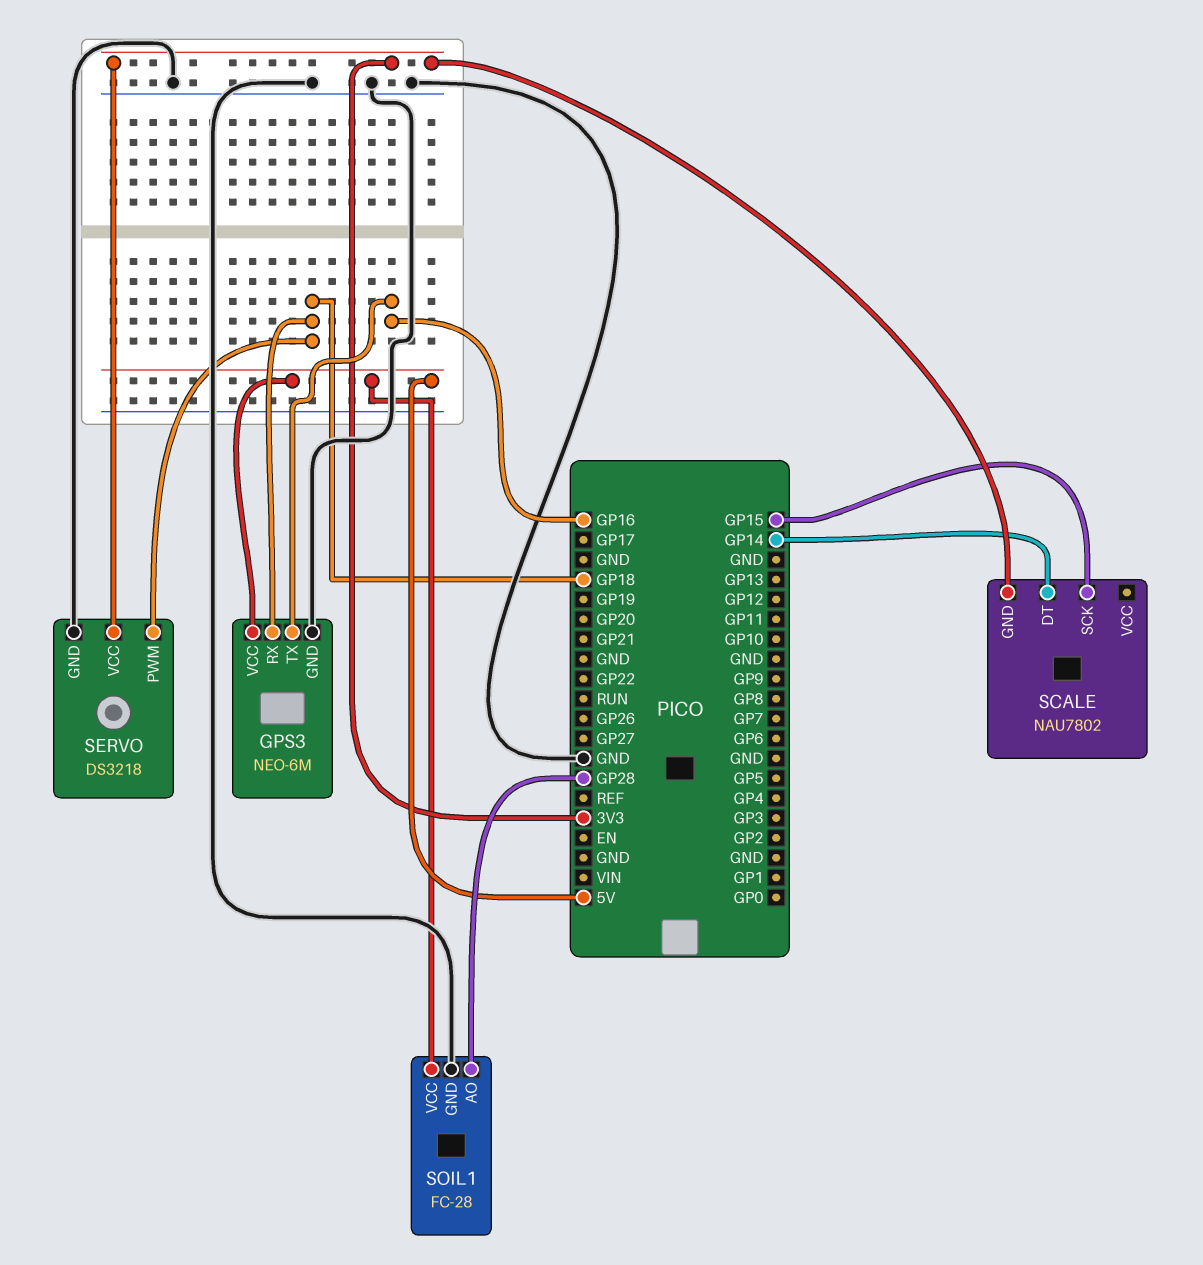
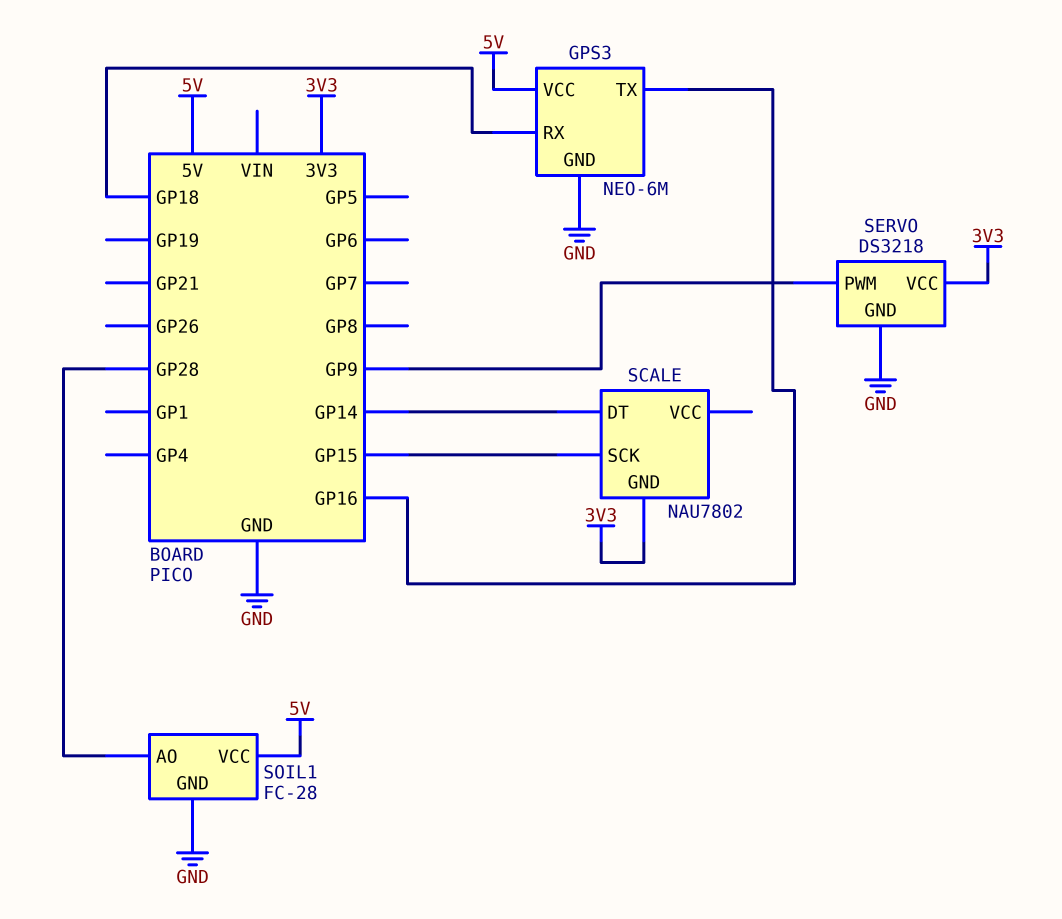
SERVO pin PWM: GP18 -> GP9

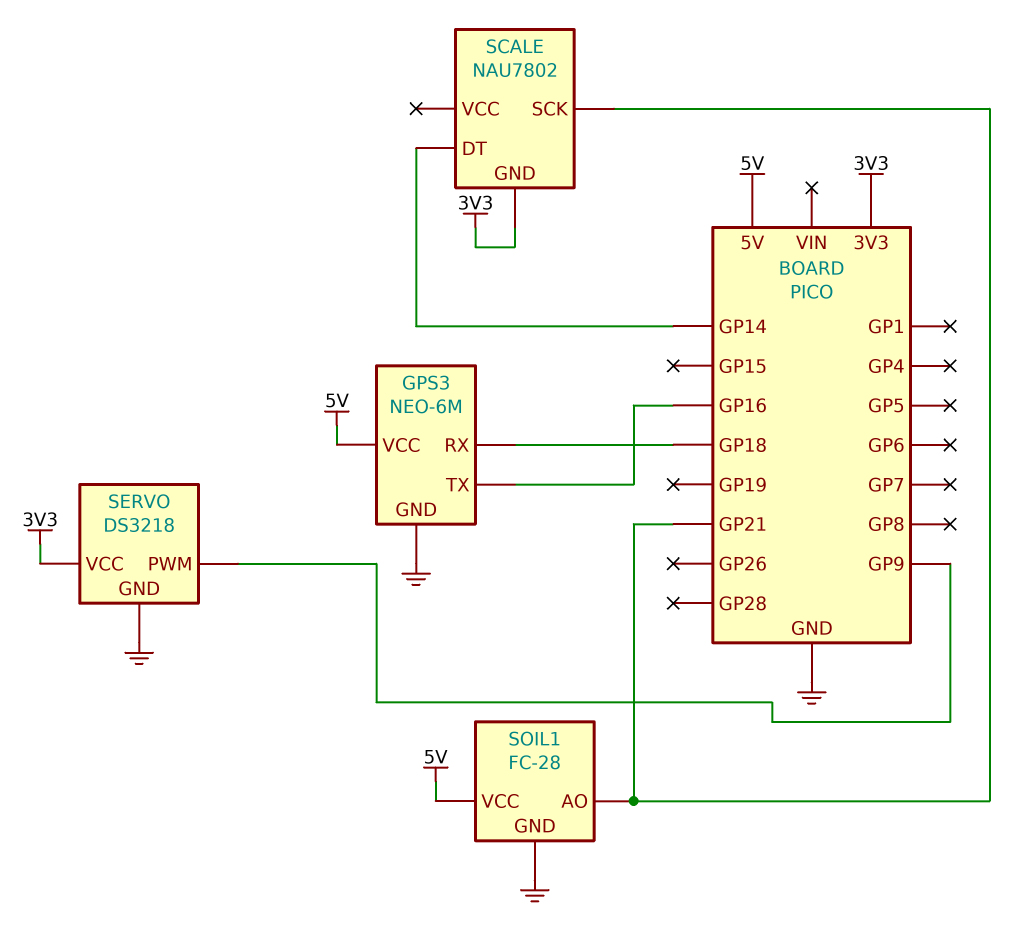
SCALE pin SCK: GP15 -> GP21
SOIL1 pin AO: GP28 -> GP21

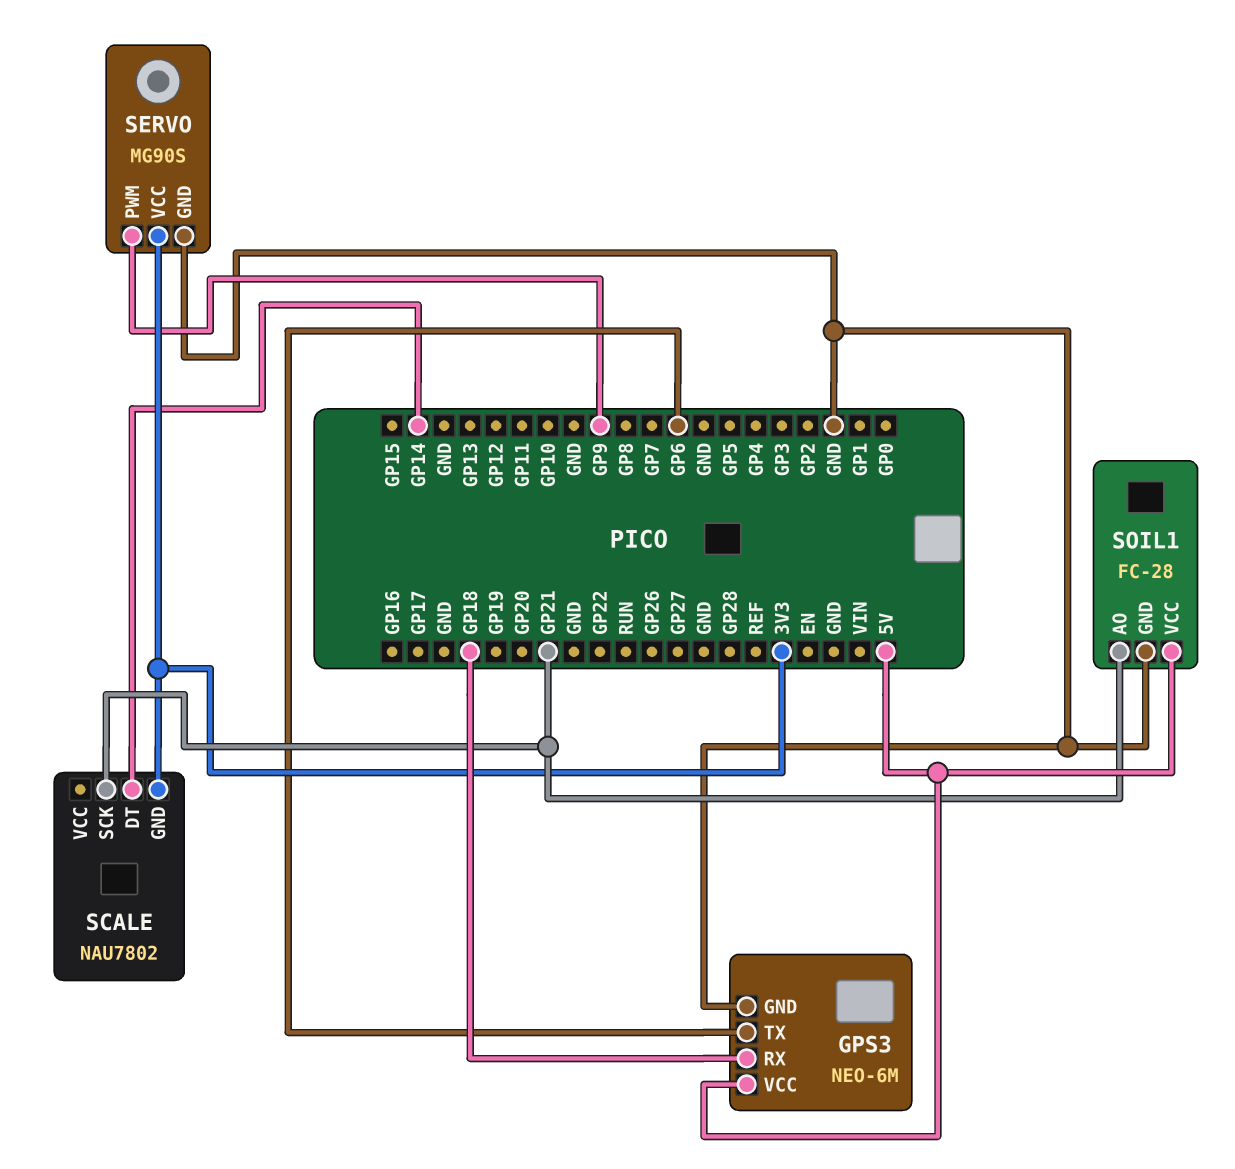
GPS3 pin TX: GP16 -> GP6
SERVO: DS3218 -> MG90S

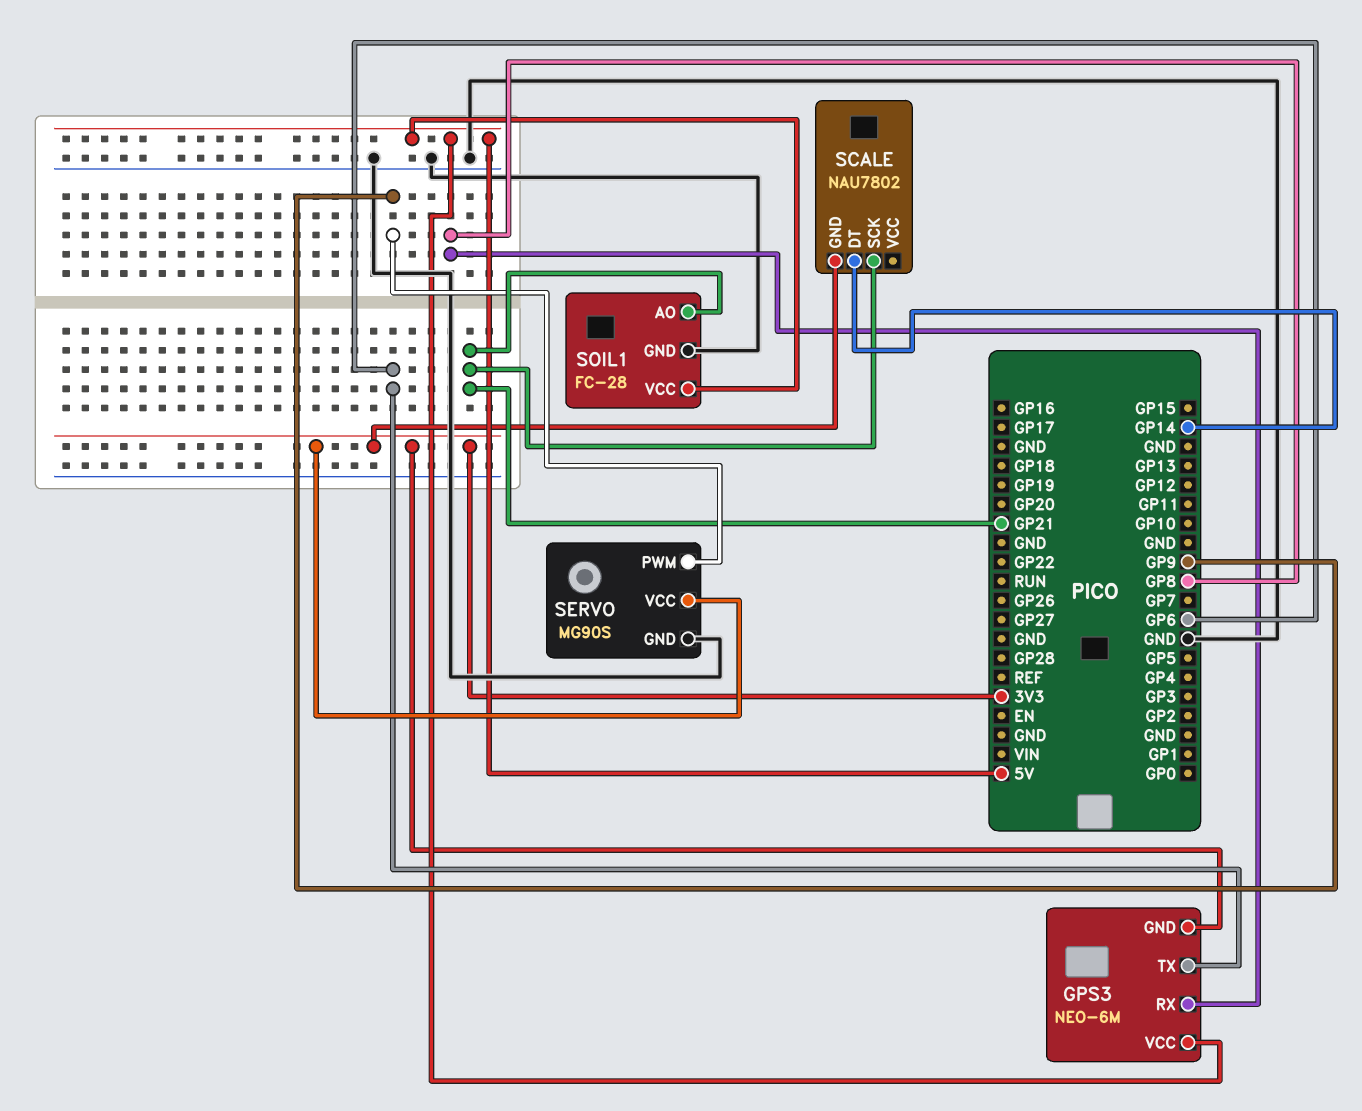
GPS3 pin GND: GND -> 3V3
GPS3 pin RX: GP18 -> GP8

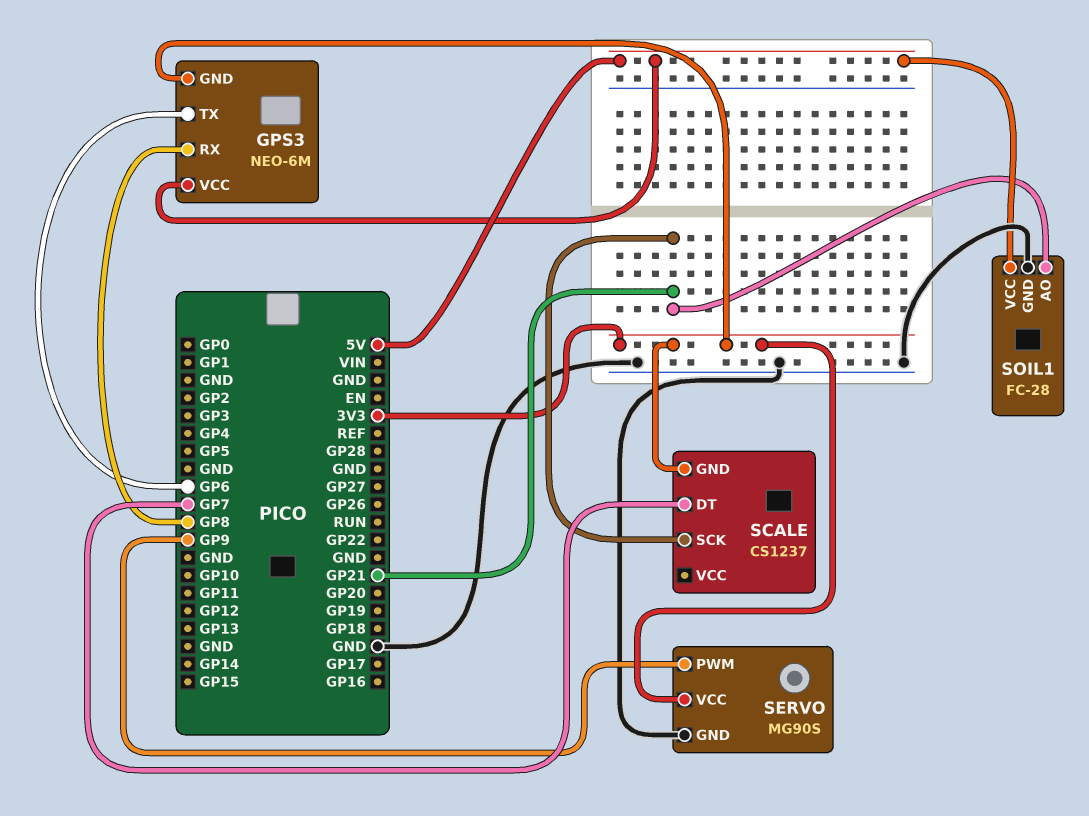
SCALE: NAU7802 -> CS1237
SCALE pin DT: GP14 -> GP7

